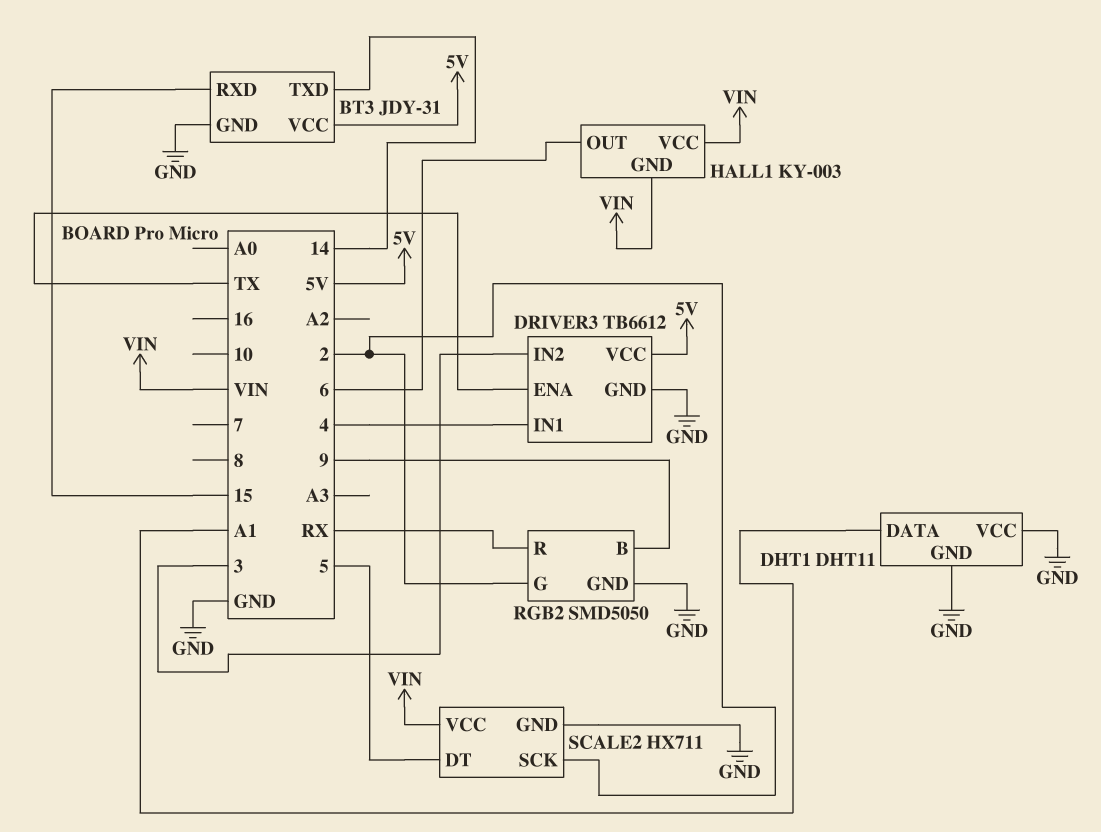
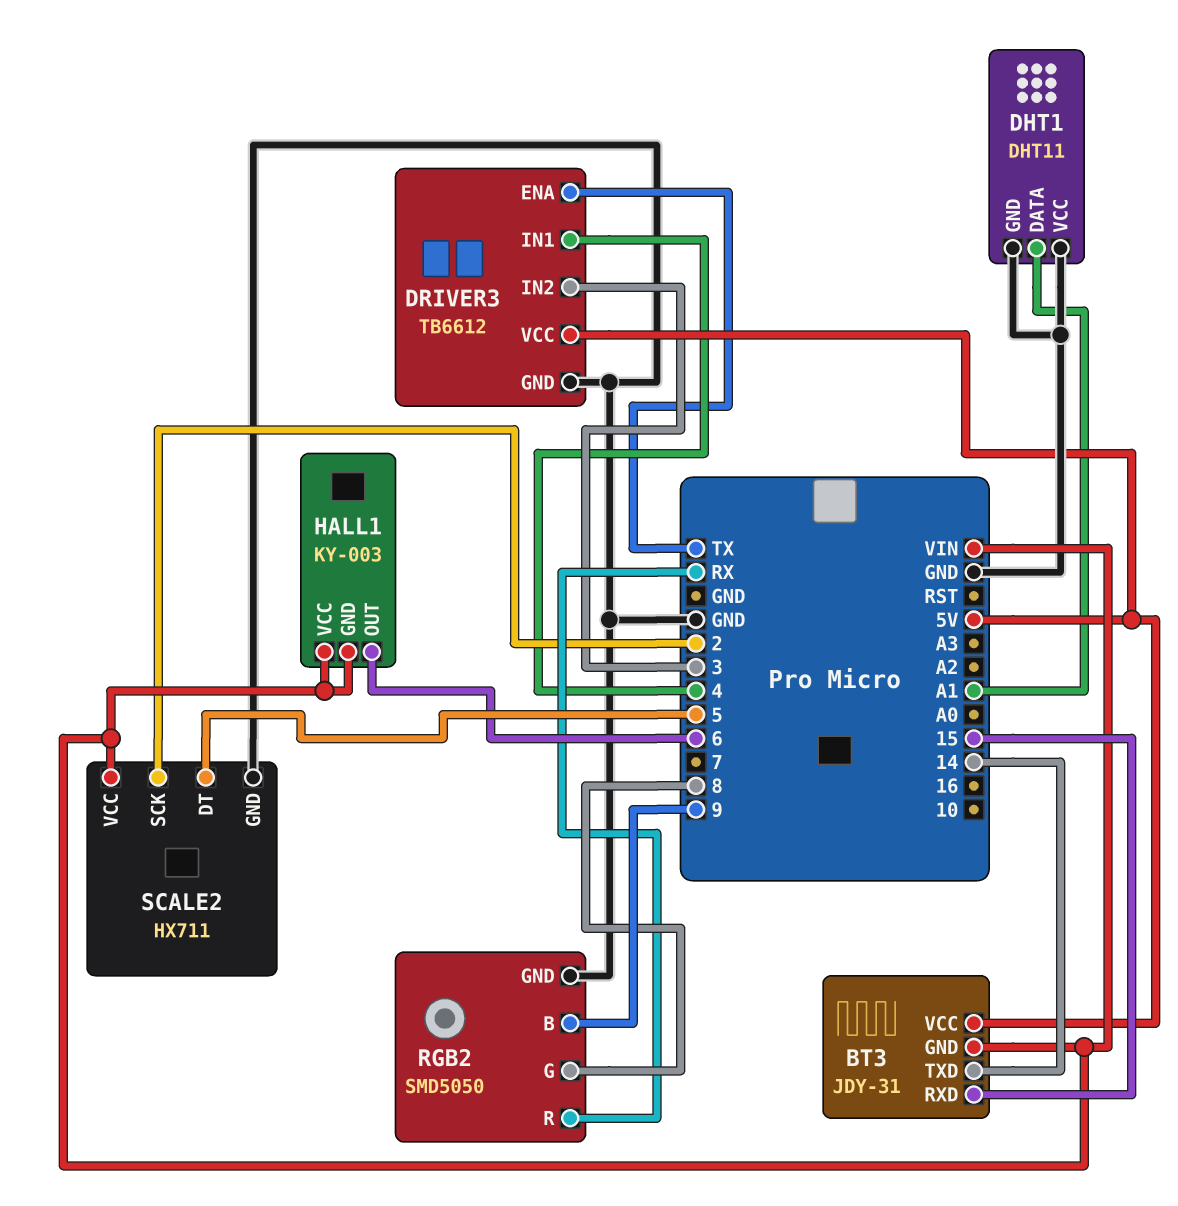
BT3 pin GND: GND -> VIN
RGB2 pin G: 2 -> 8

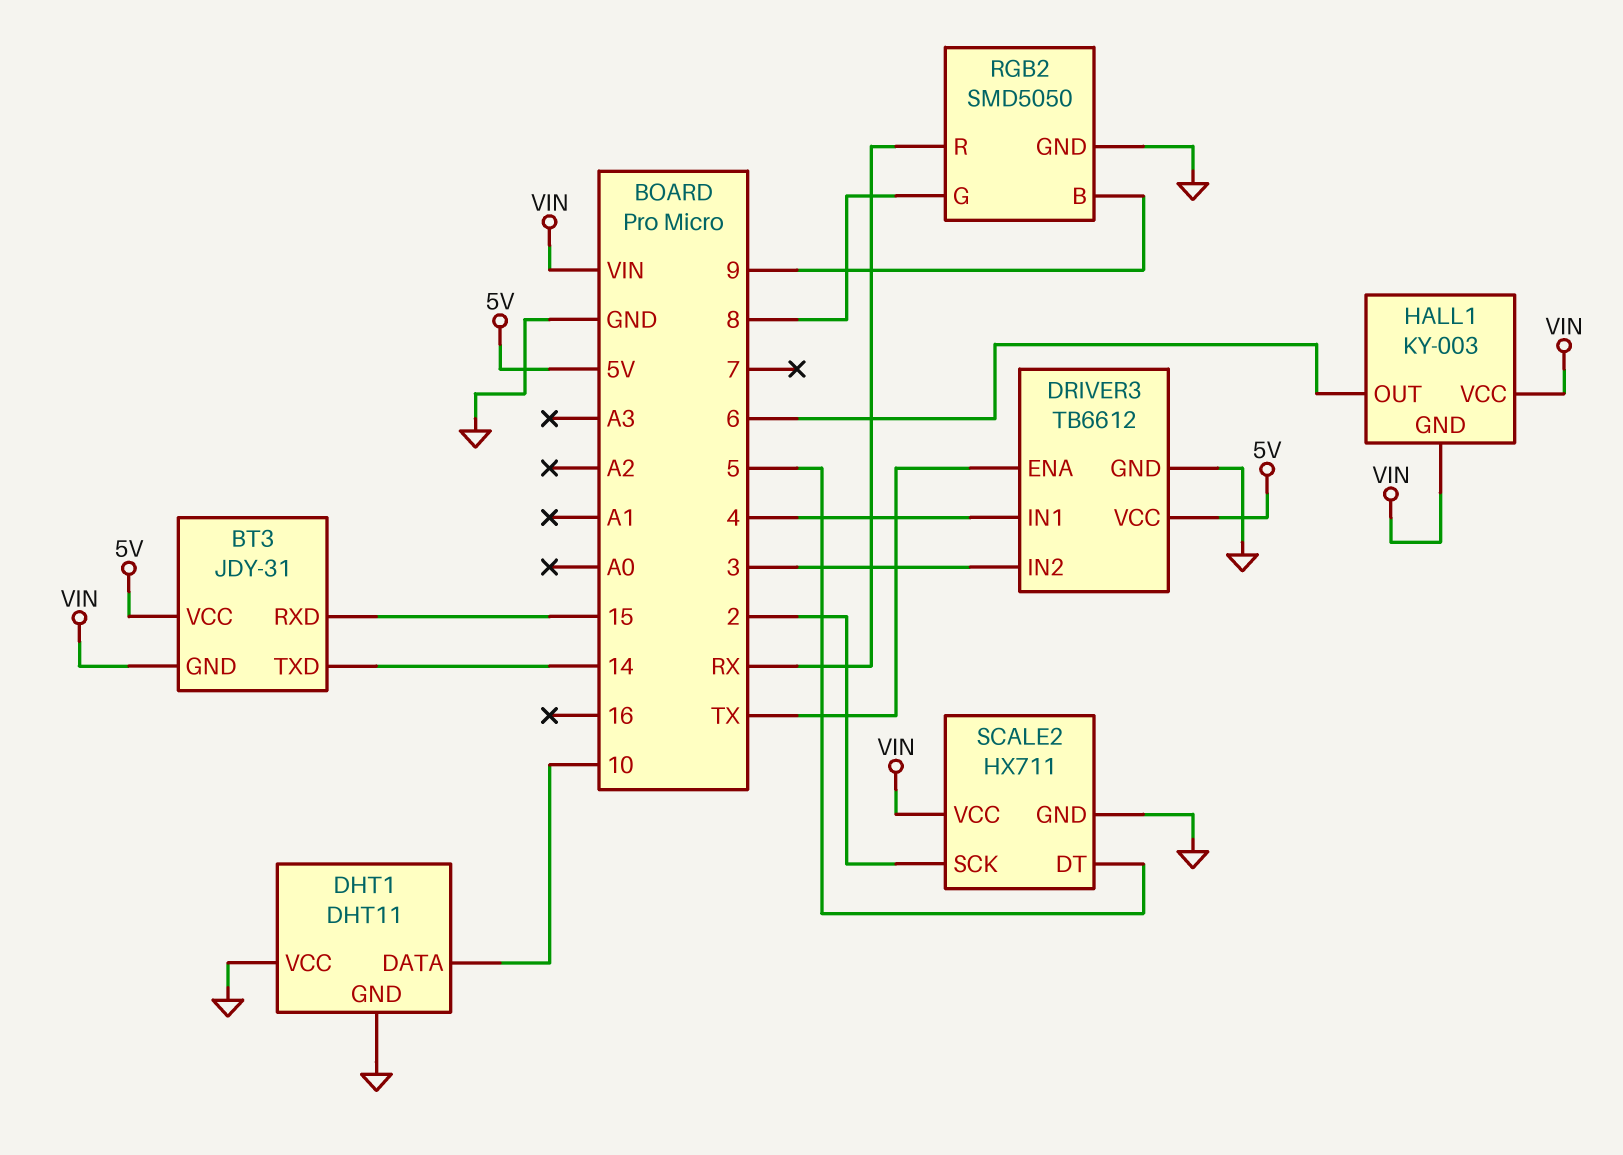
DHT1 pin DATA: A1 -> 10

